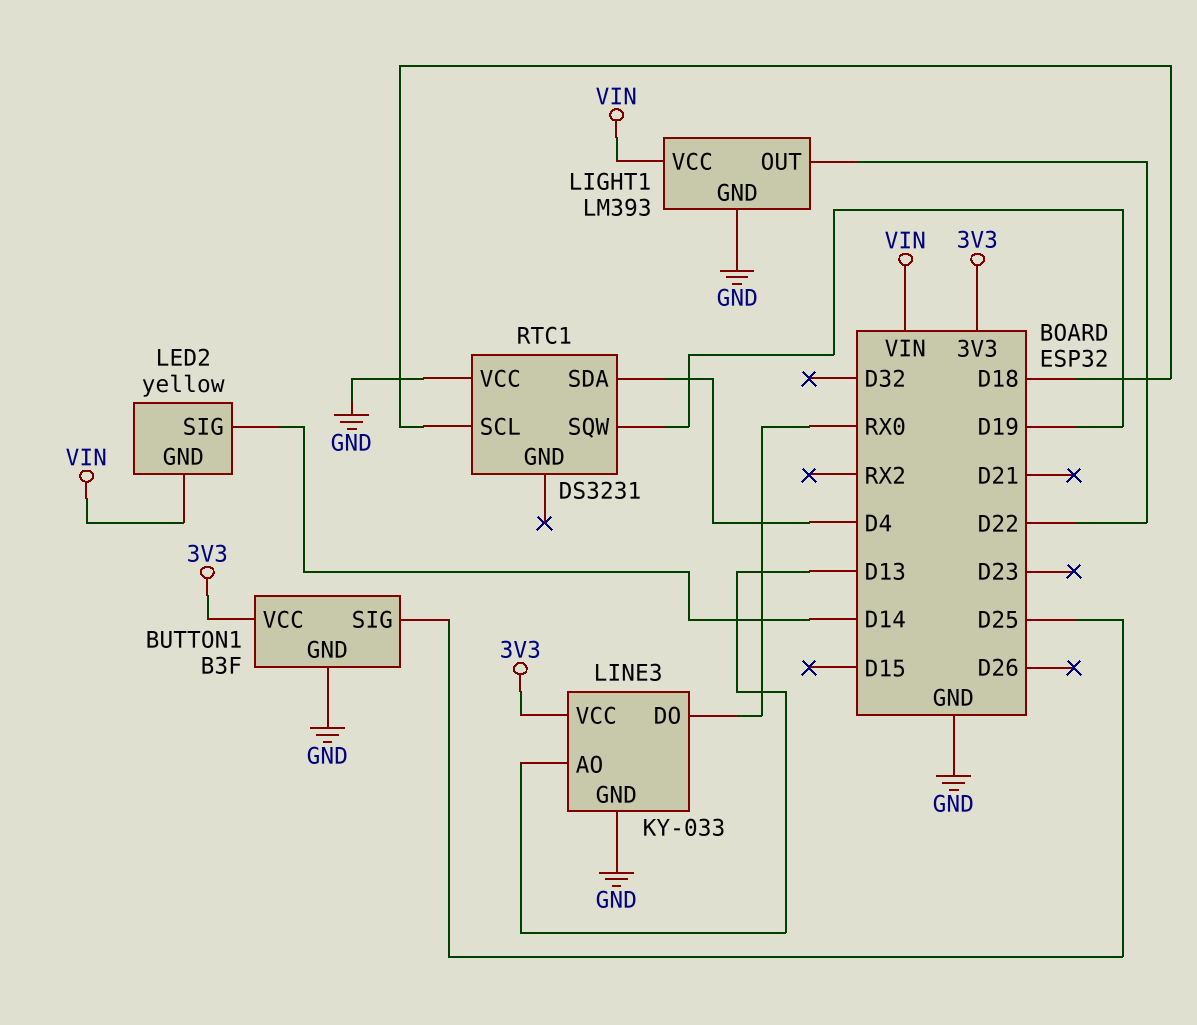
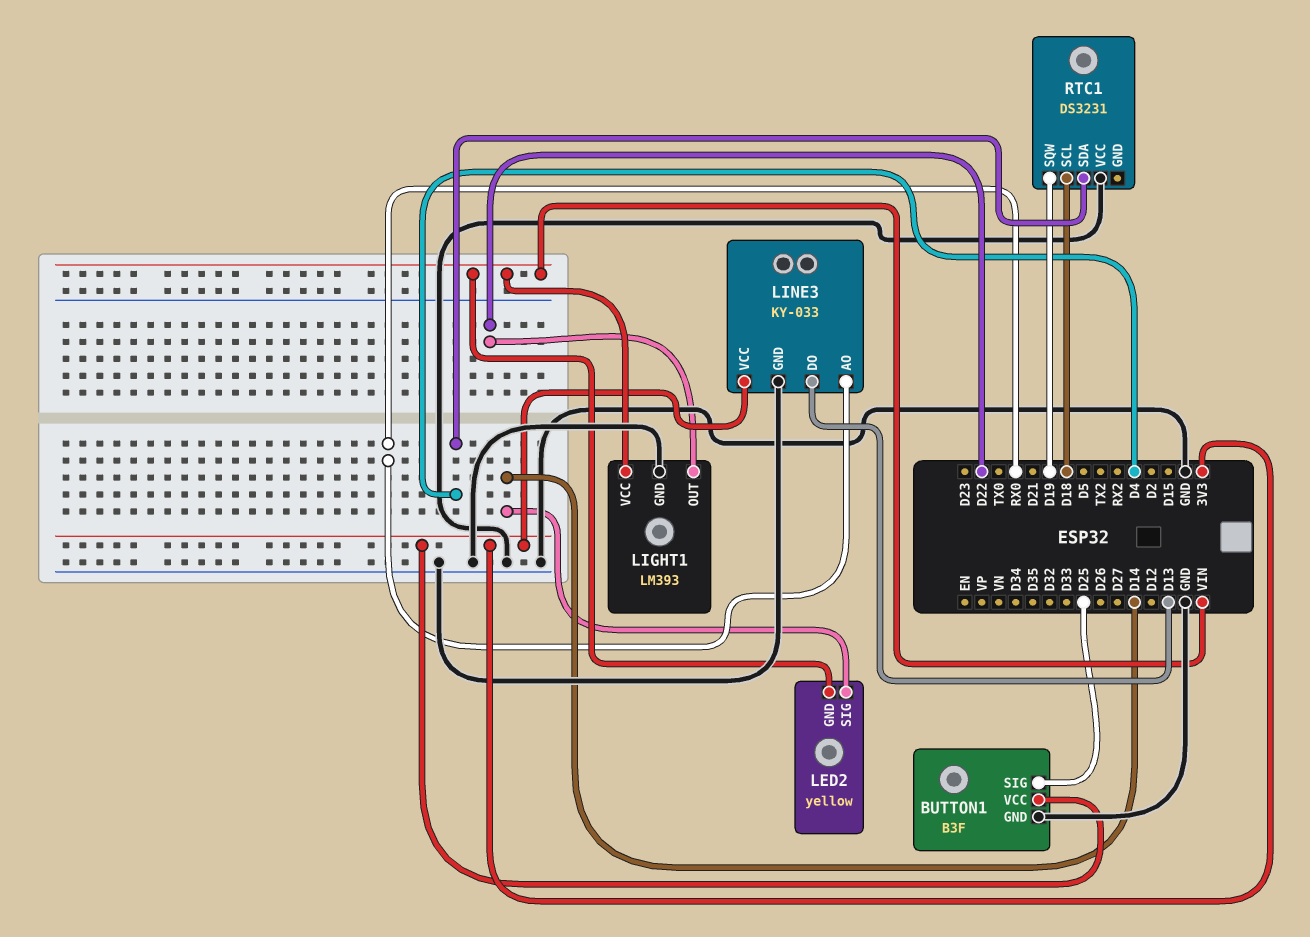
LINE3 pin AO: D13 -> RX0
LINE3 pin DO: RX0 -> D13

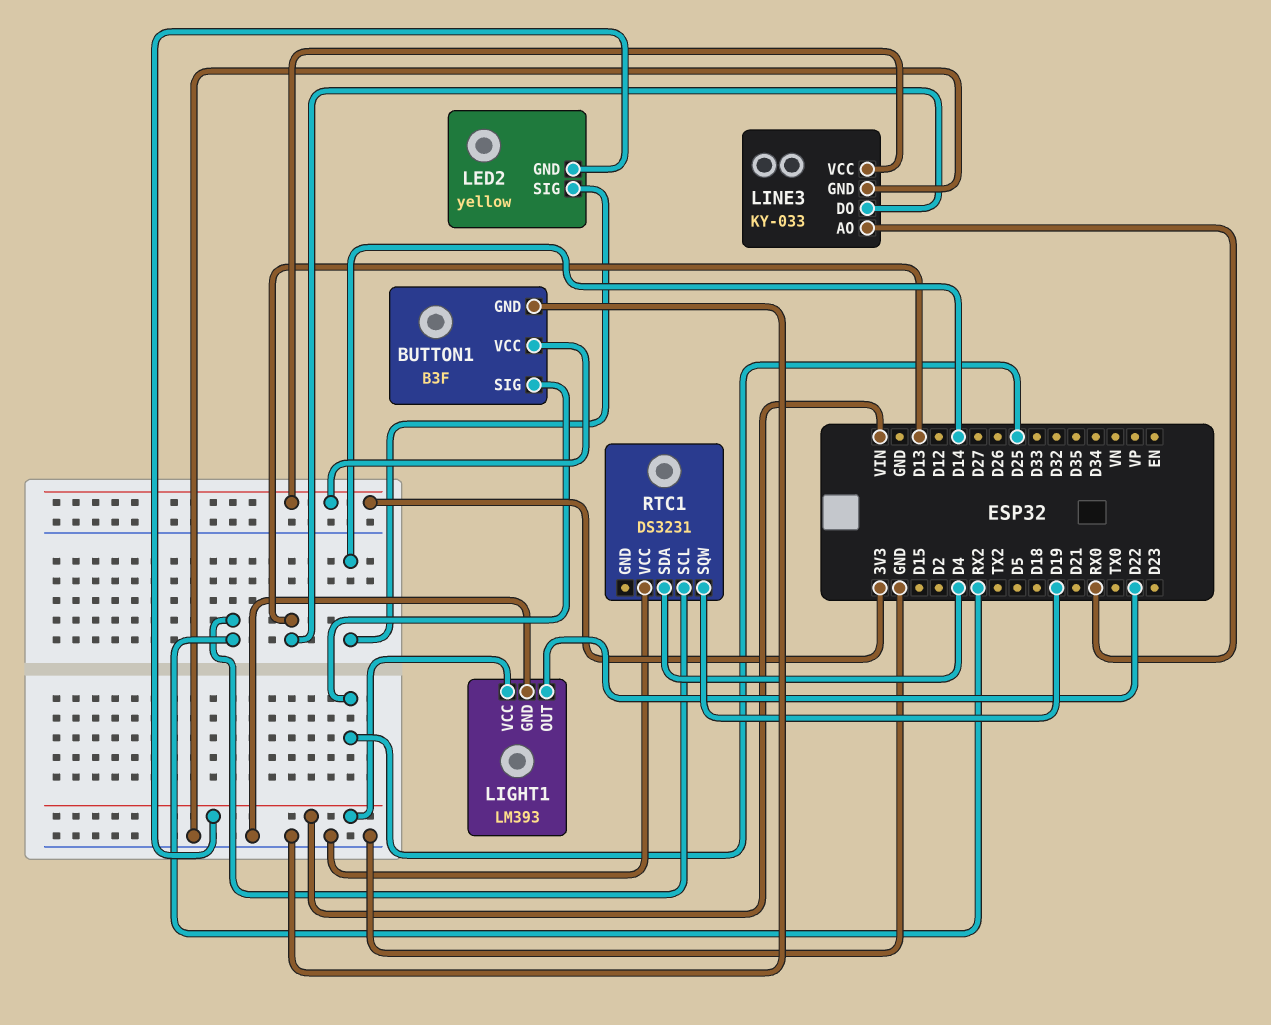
RTC1 pin SCL: D18 -> RX2

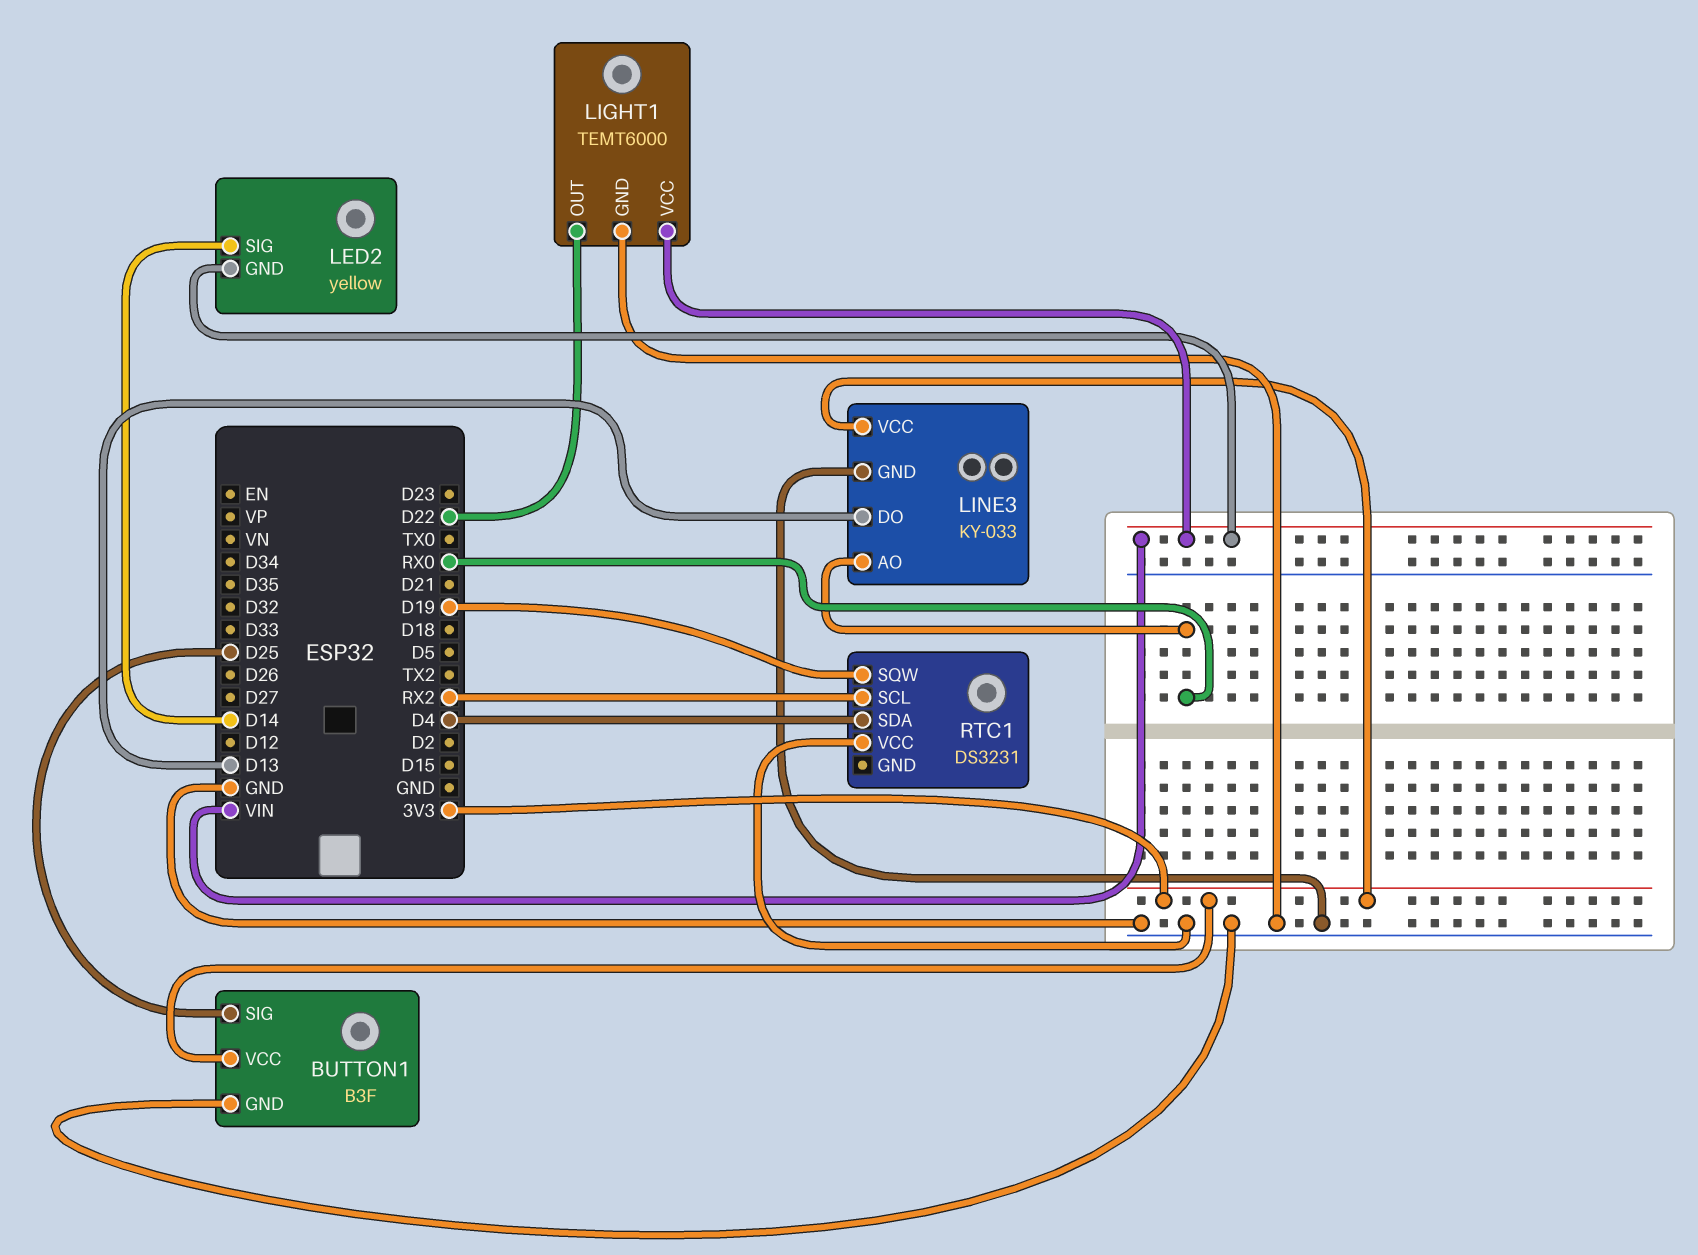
LIGHT1: LM393 -> TEMT6000

